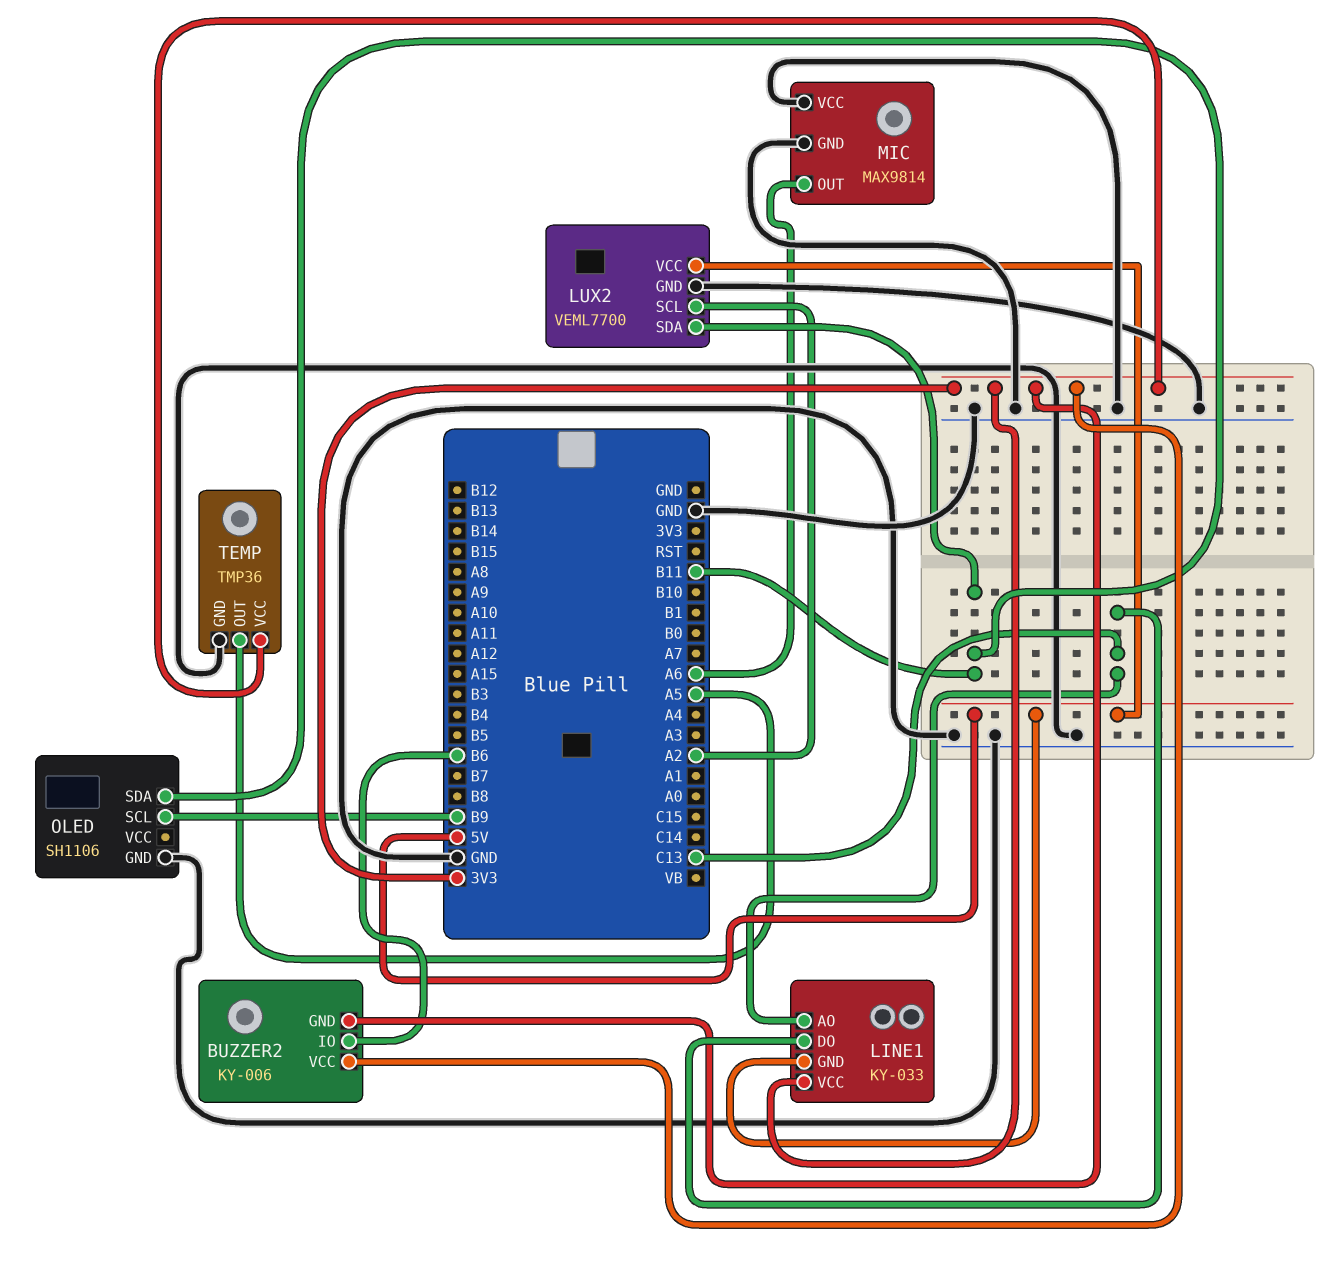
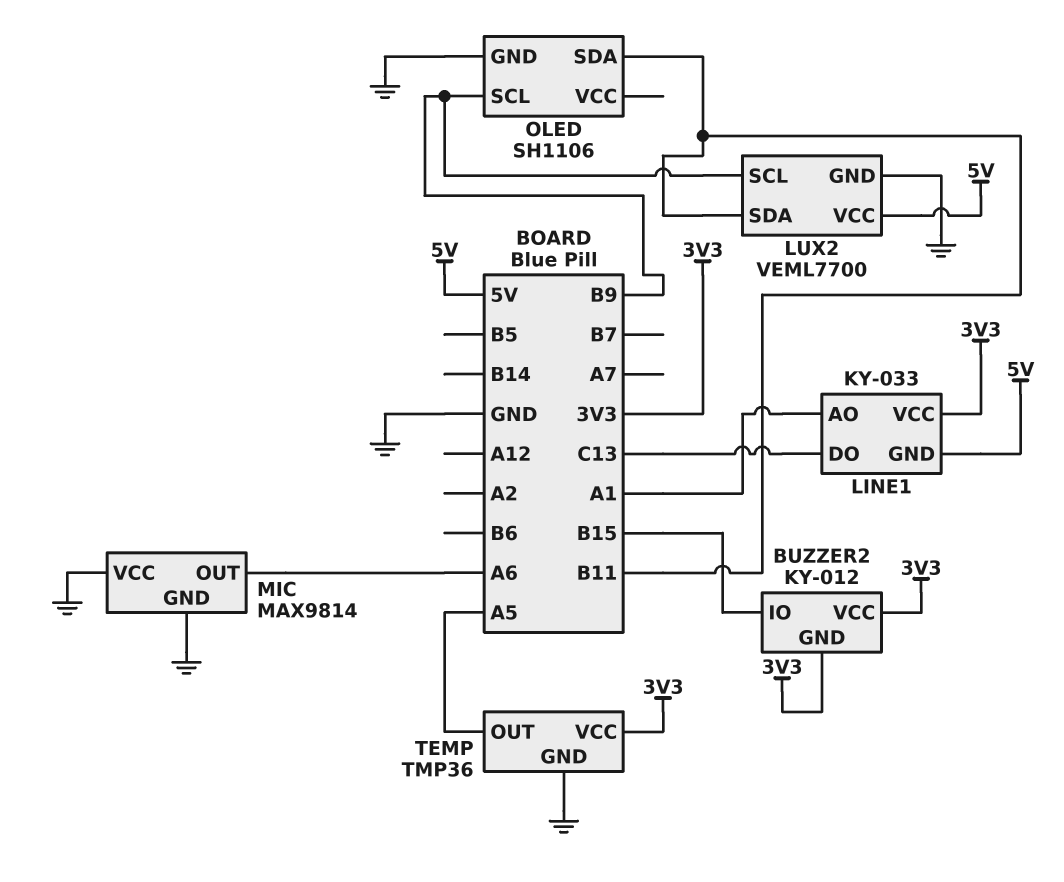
BUZZER2: KY-006 -> KY-012
BUZZER2 pin IO: B6 -> B15
LINE1 pin AO: C13 -> A1
LUX2 pin SCL: A2 -> B9

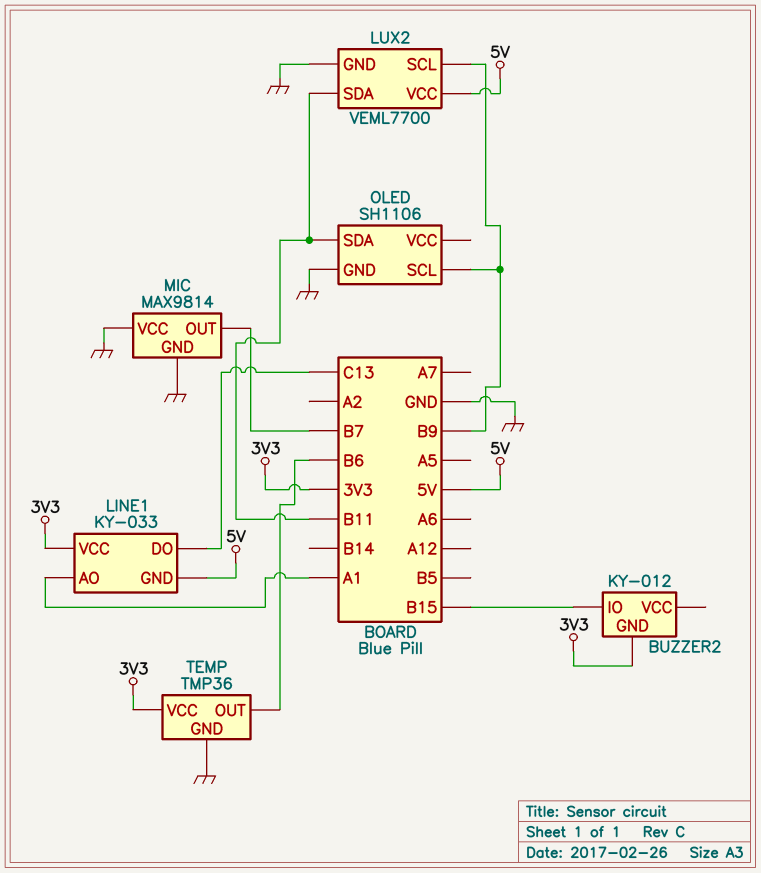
BUZZER2 pin VCC: 3V3 -> none
MIC pin OUT: A6 -> B7
TEMP pin OUT: A5 -> B6

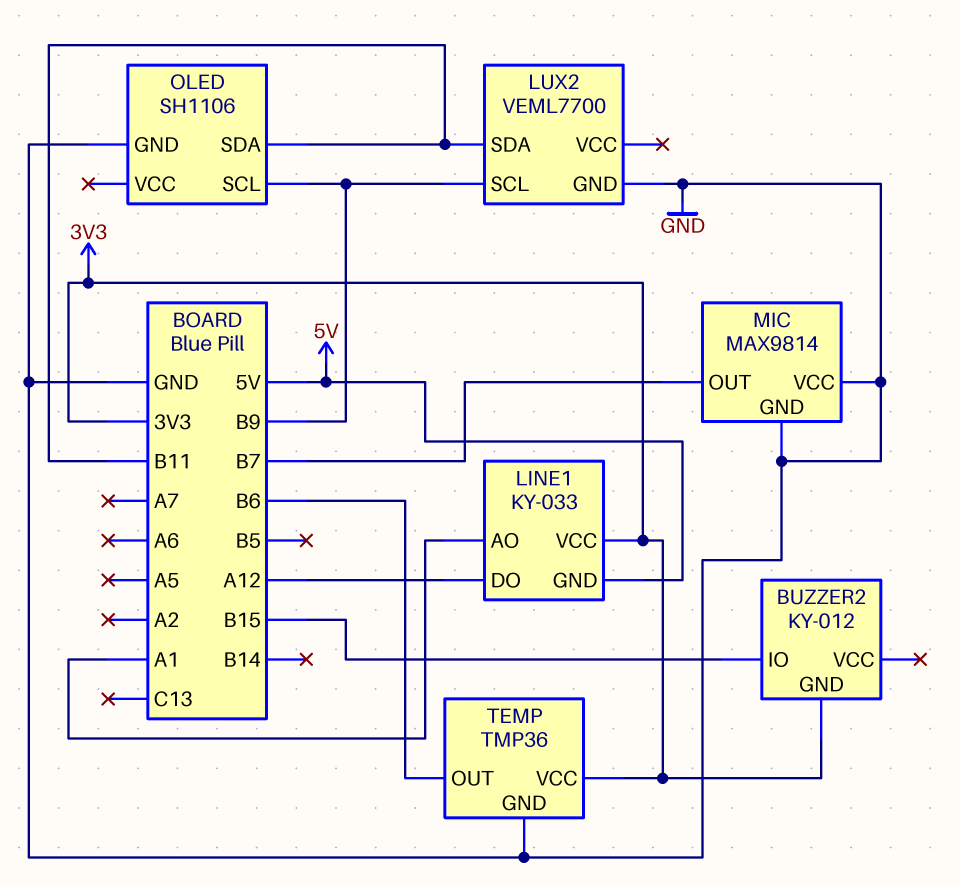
LINE1 pin DO: C13 -> A12
LUX2 pin VCC: 5V -> none

